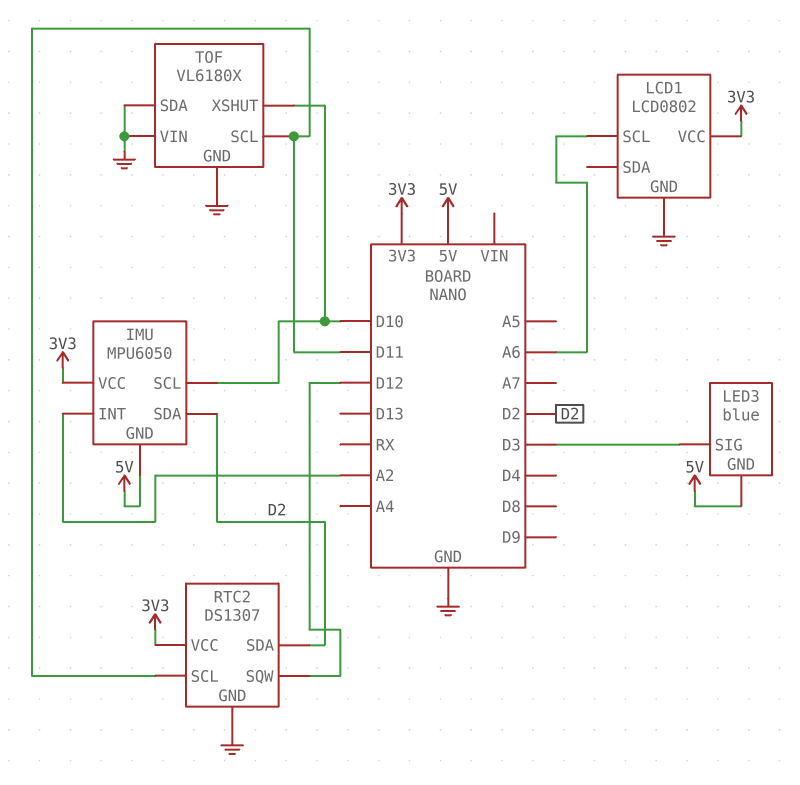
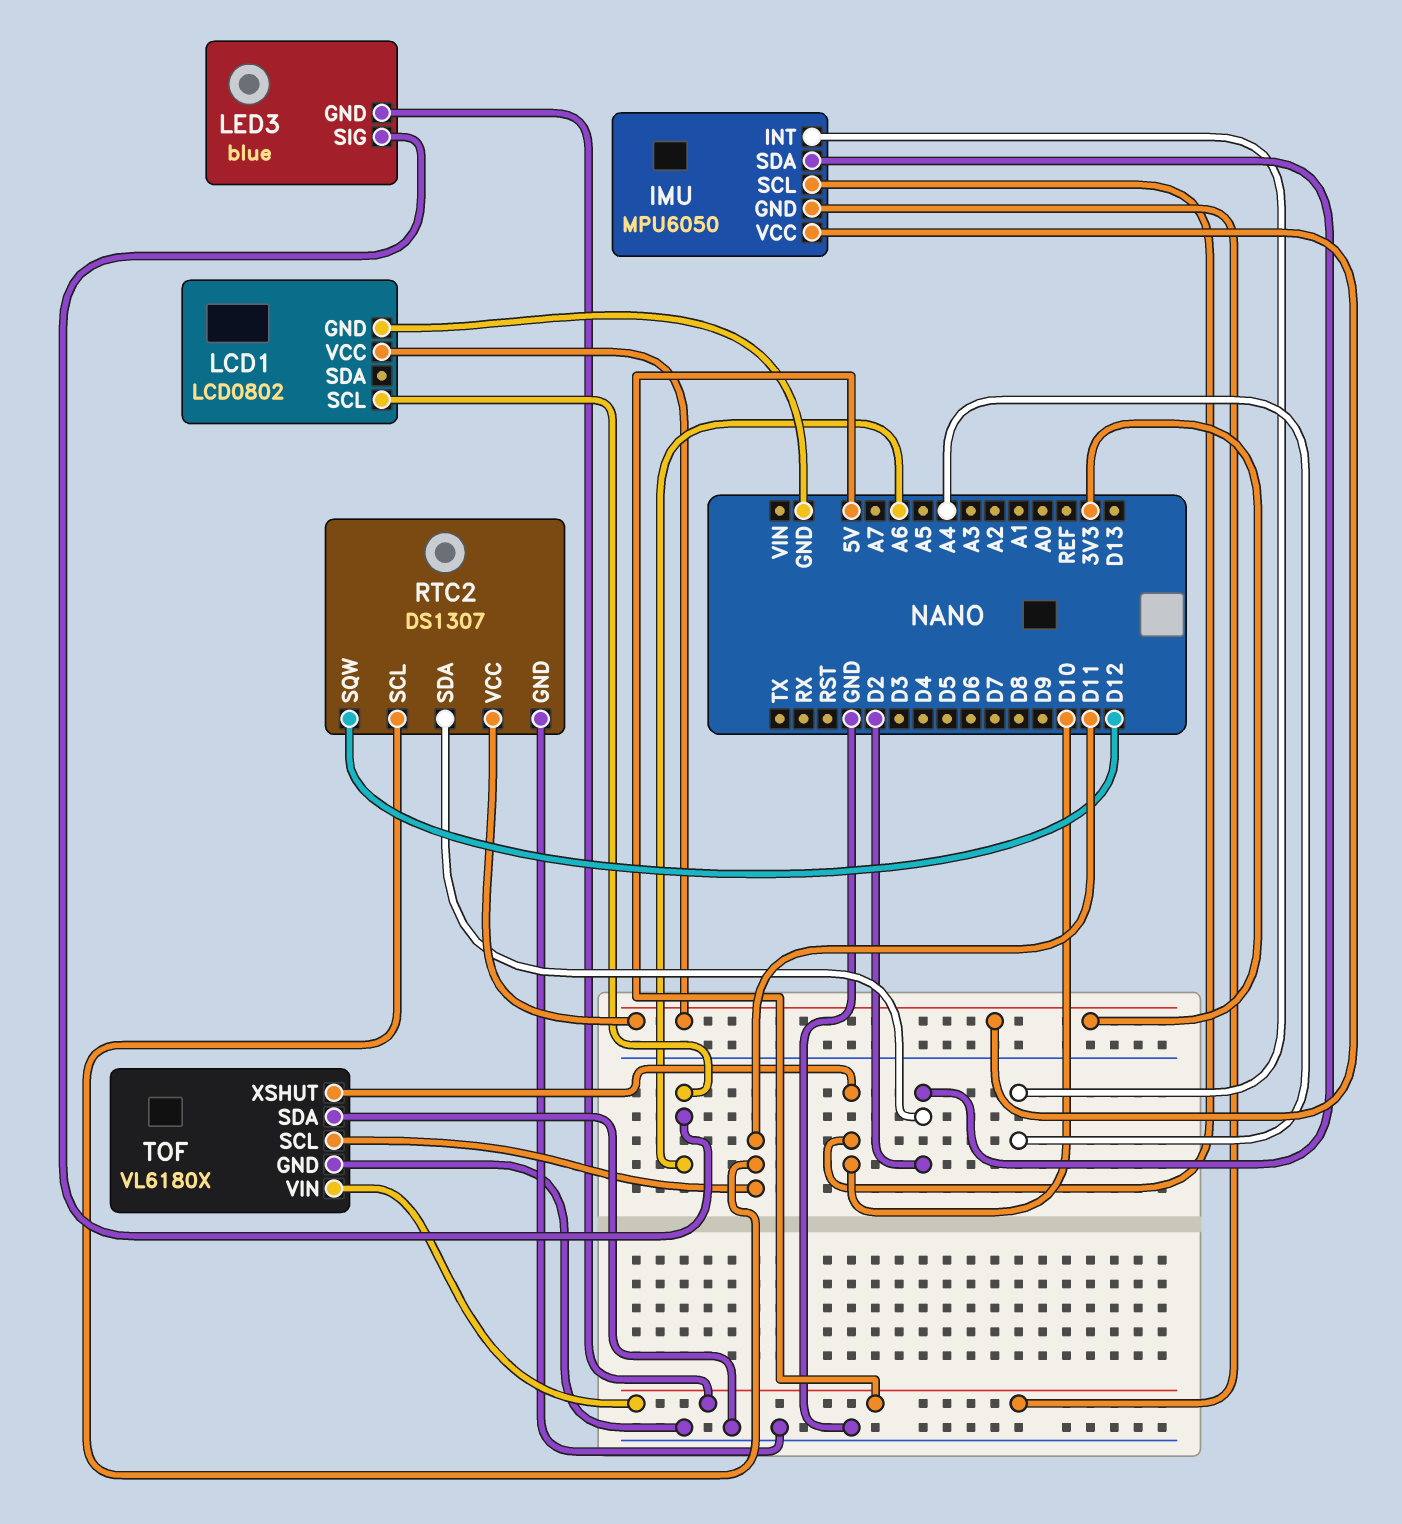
IMU pin INT: A2 -> A4
LED3 pin SIG: D3 -> A6
TOF pin VIN: GND -> 5V

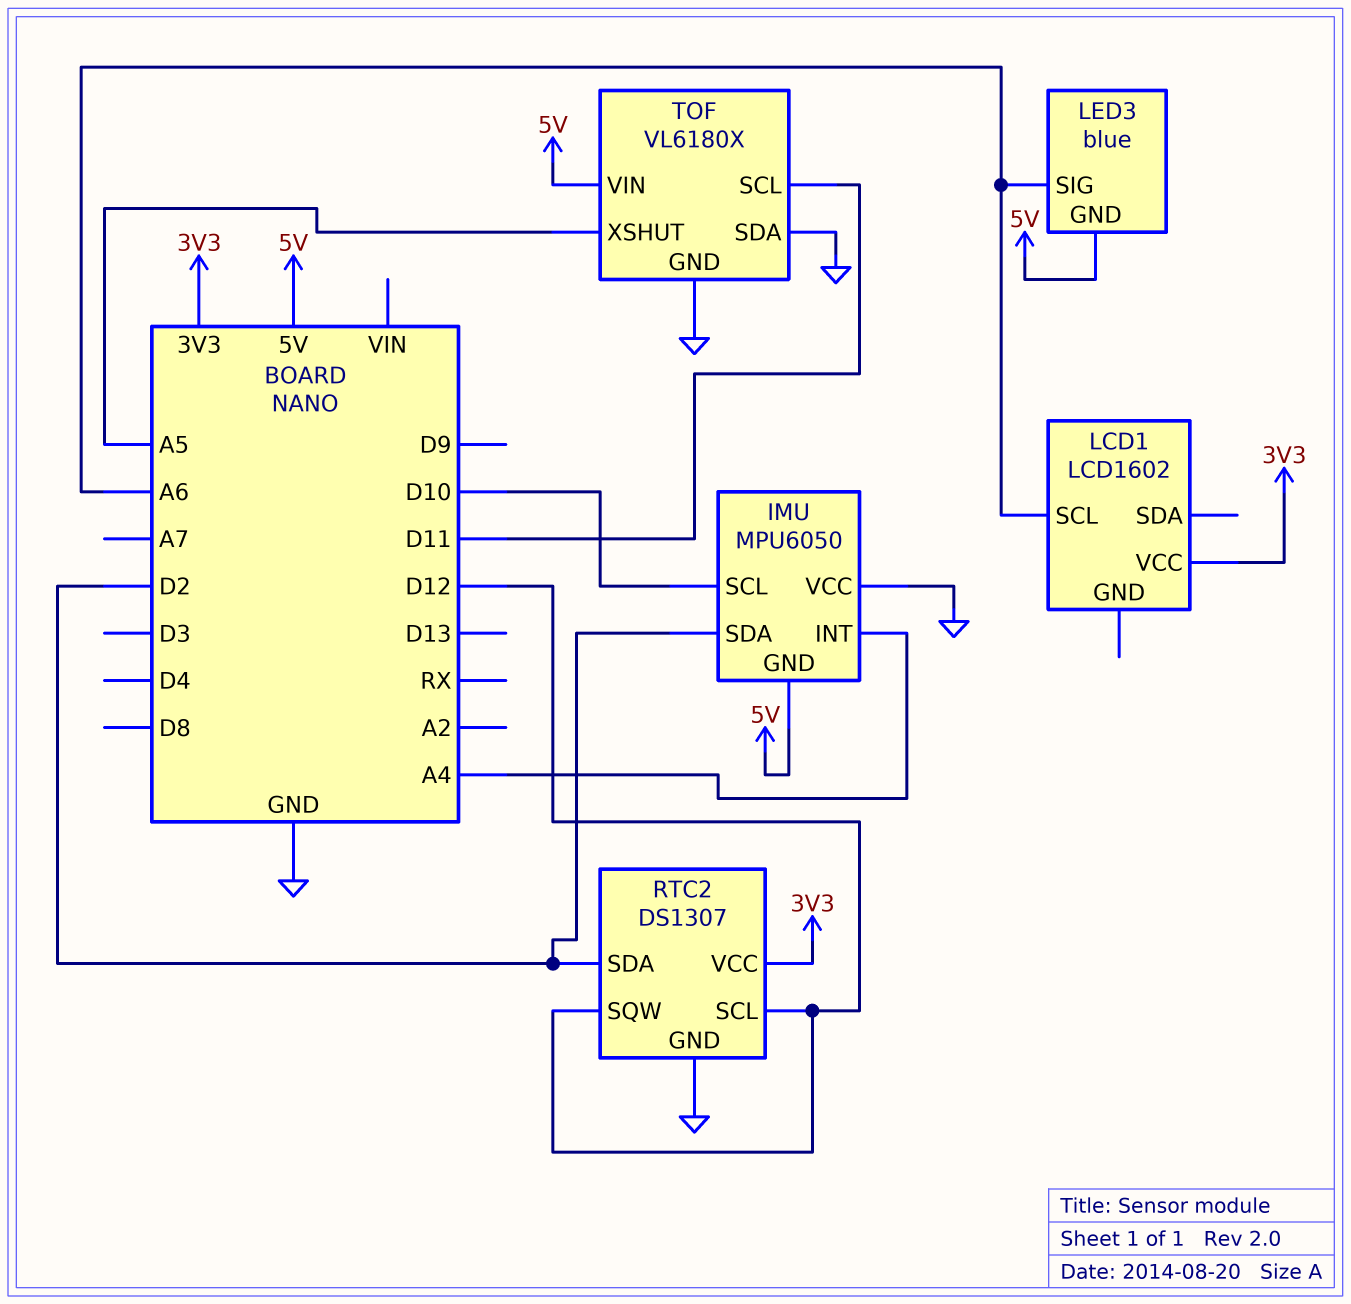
IMU pin VCC: 3V3 -> GND
LCD1: LCD0802 -> LCD1602
LCD1 pin GND: GND -> none
RTC2 pin SCL: D11 -> D12
TOF pin XSHUT: D10 -> A5

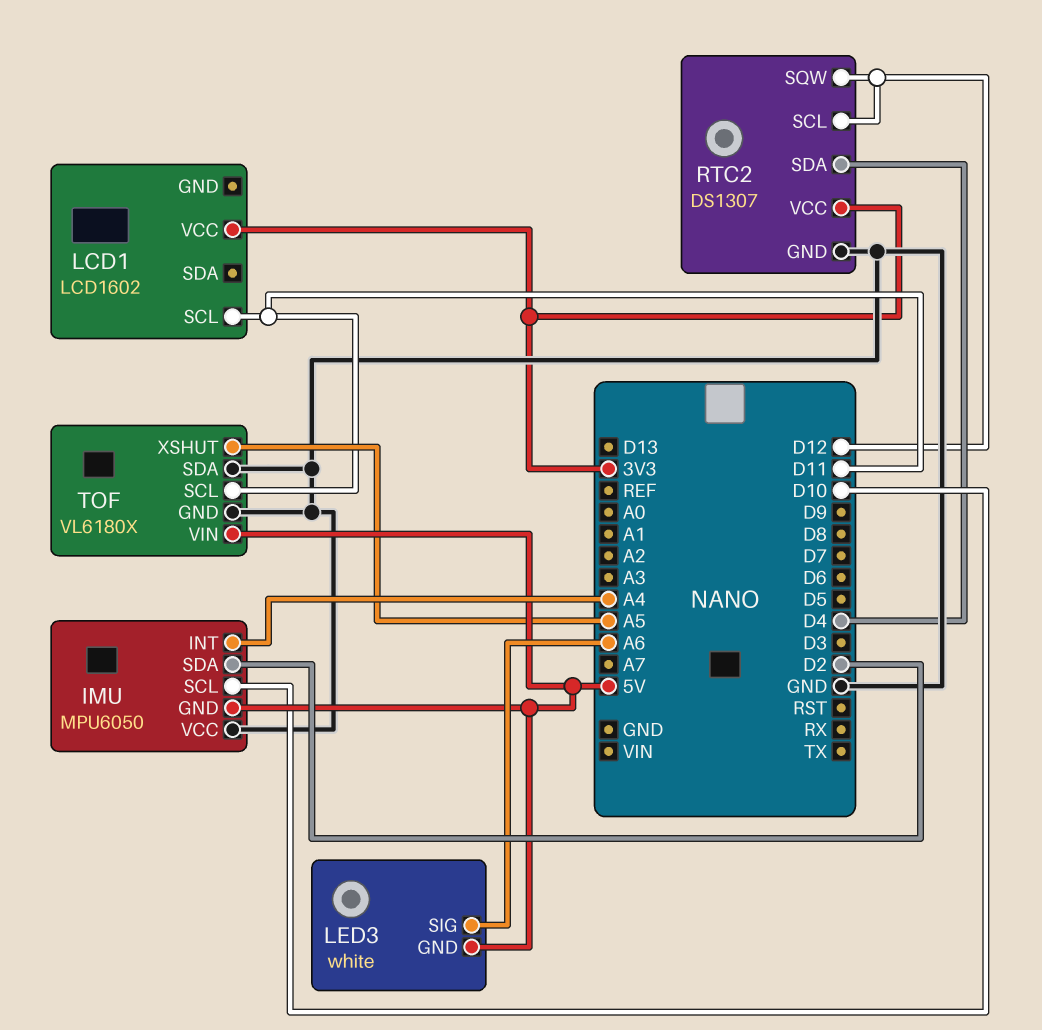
LCD1 pin SCL: A6 -> D11
LED3: blue -> white
RTC2 pin SDA: D2 -> D4

